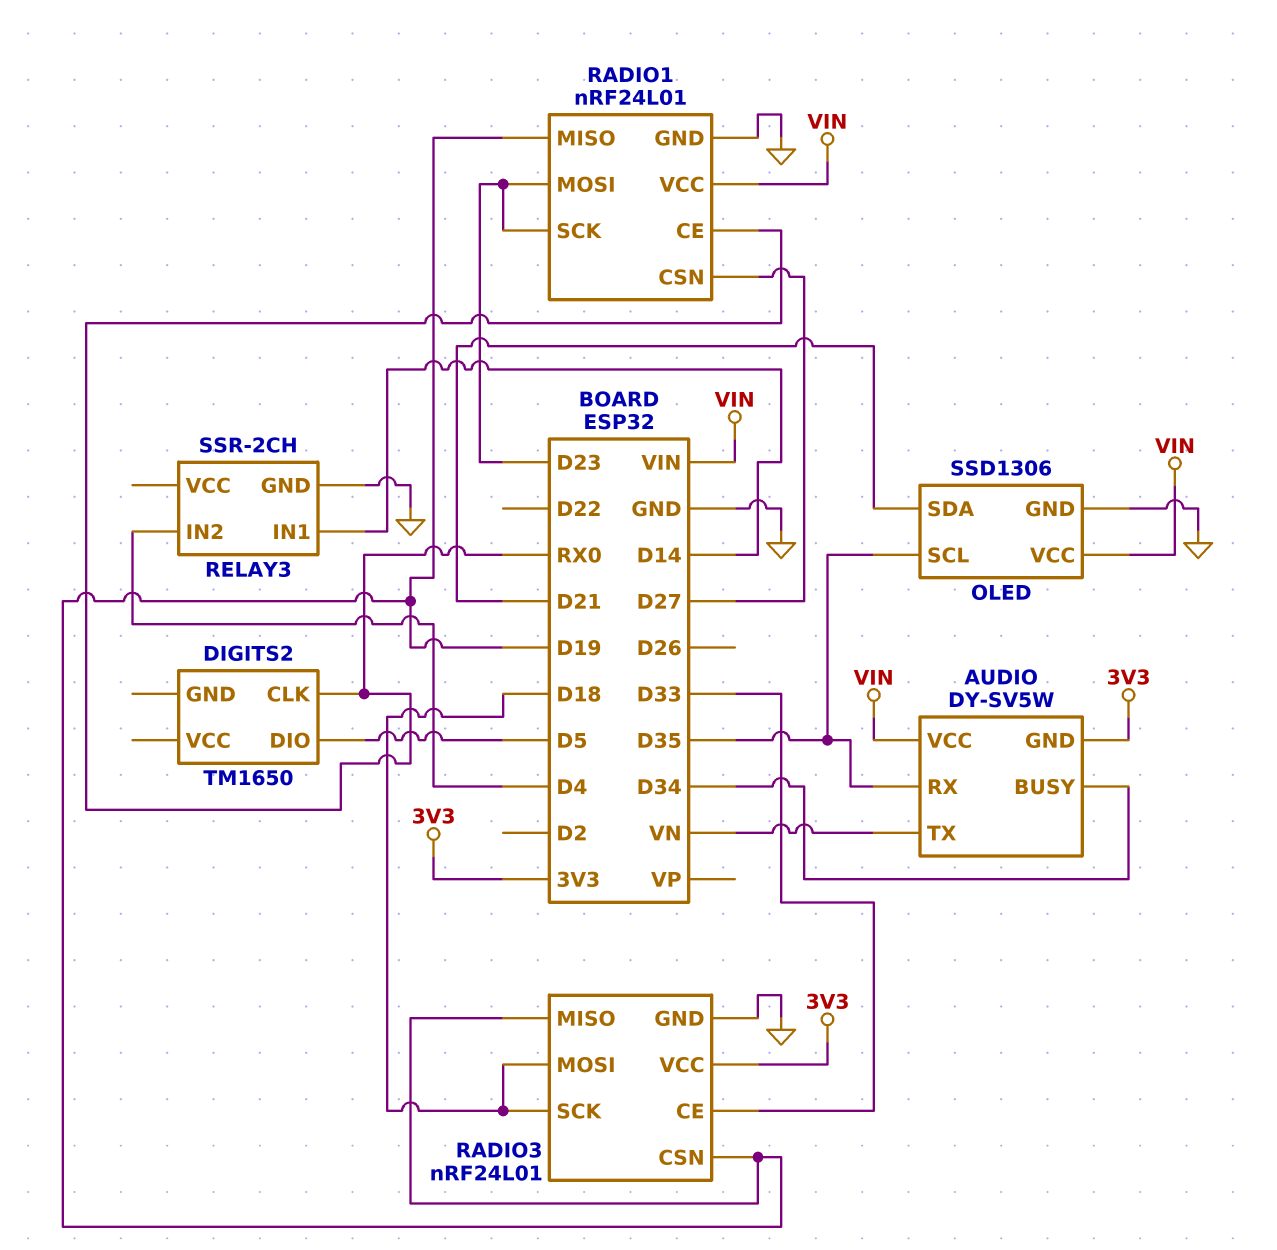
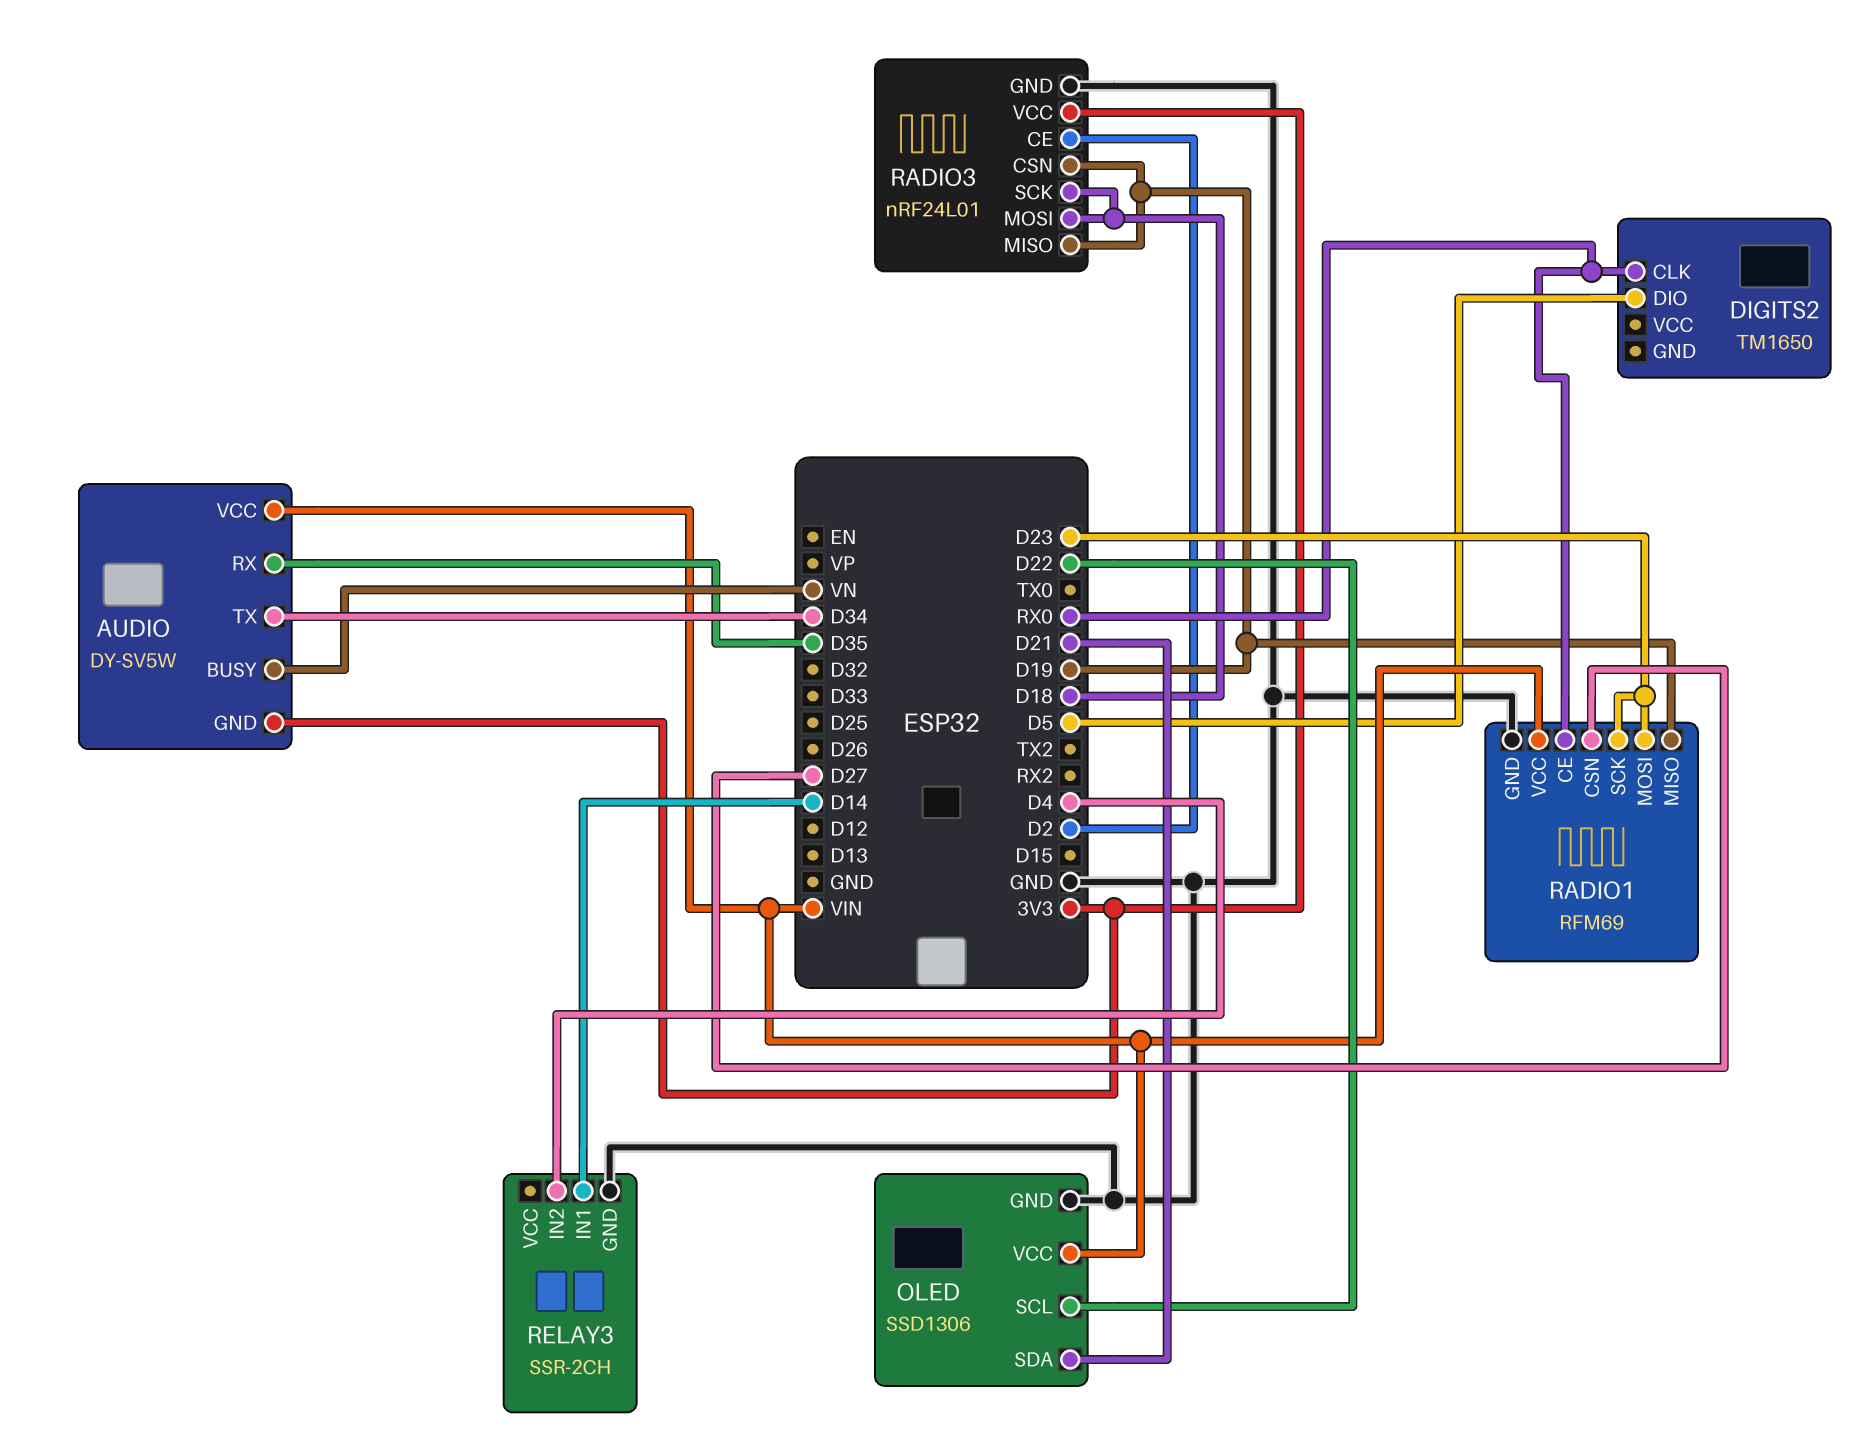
AUDIO pin BUSY: D34 -> VN
AUDIO pin TX: VN -> D34
OLED pin SCL: D35 -> D22
RADIO1: nRF24L01 -> RFM69
RADIO3 pin CE: D33 -> D2

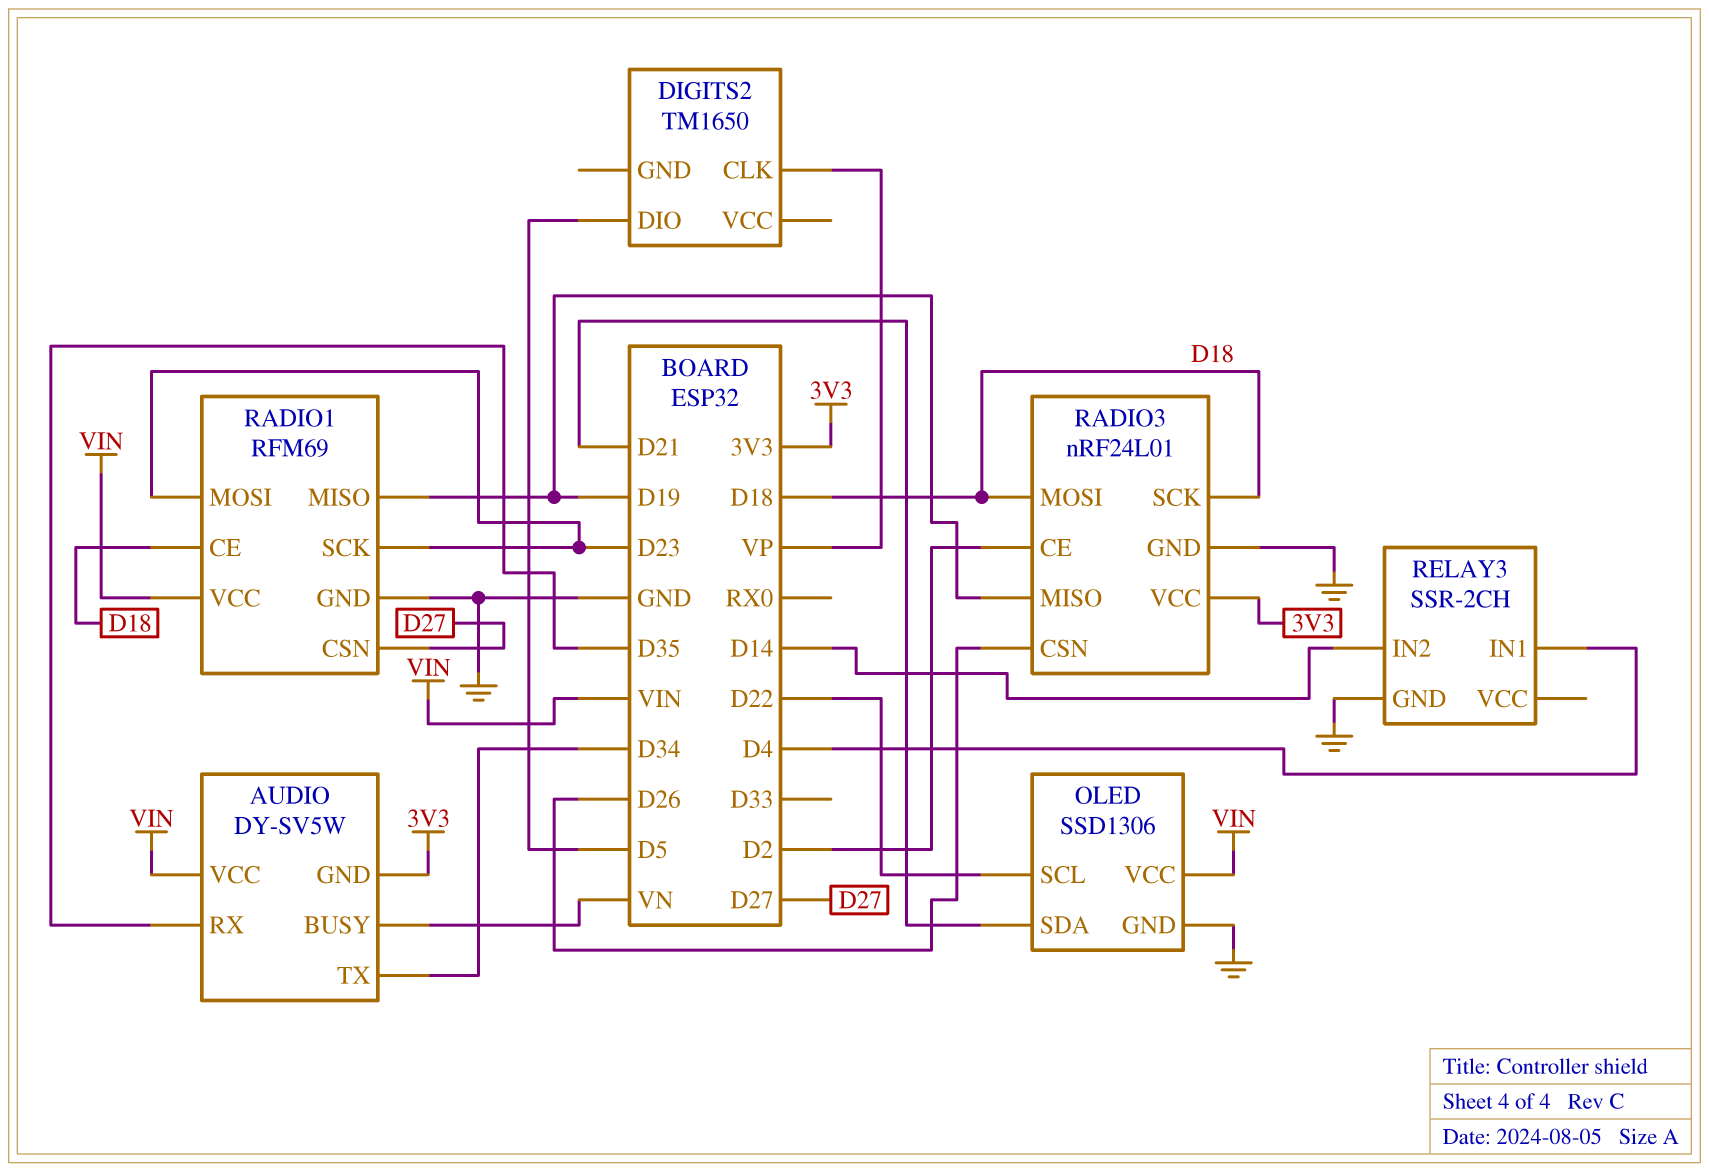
DIGITS2 pin CLK: RX0 -> VP
RADIO1 pin CE: RX0 -> D18
RADIO3 pin CSN: D19 -> D26
RELAY3 pin IN1: D14 -> D4
RELAY3 pin IN2: D4 -> D14

